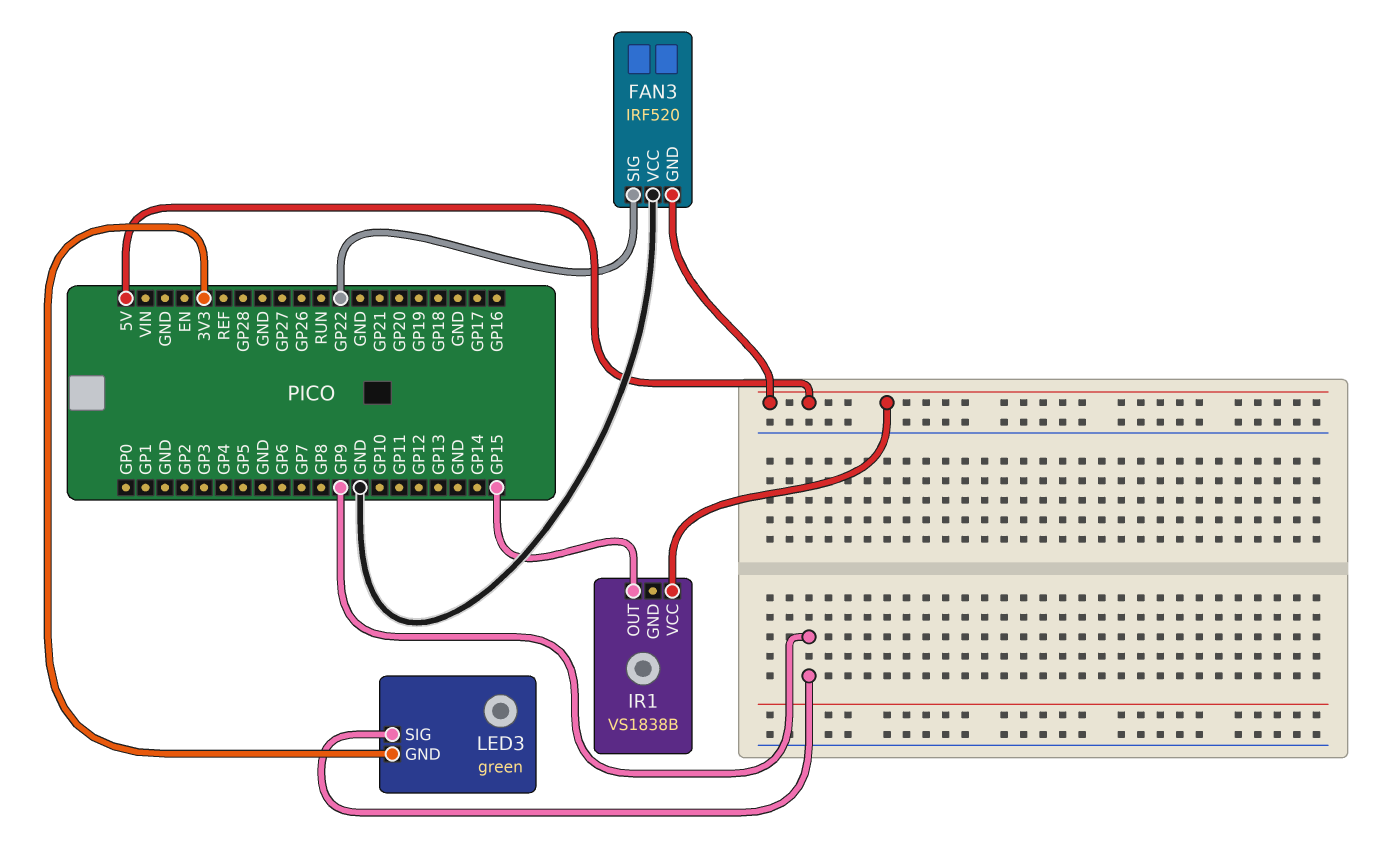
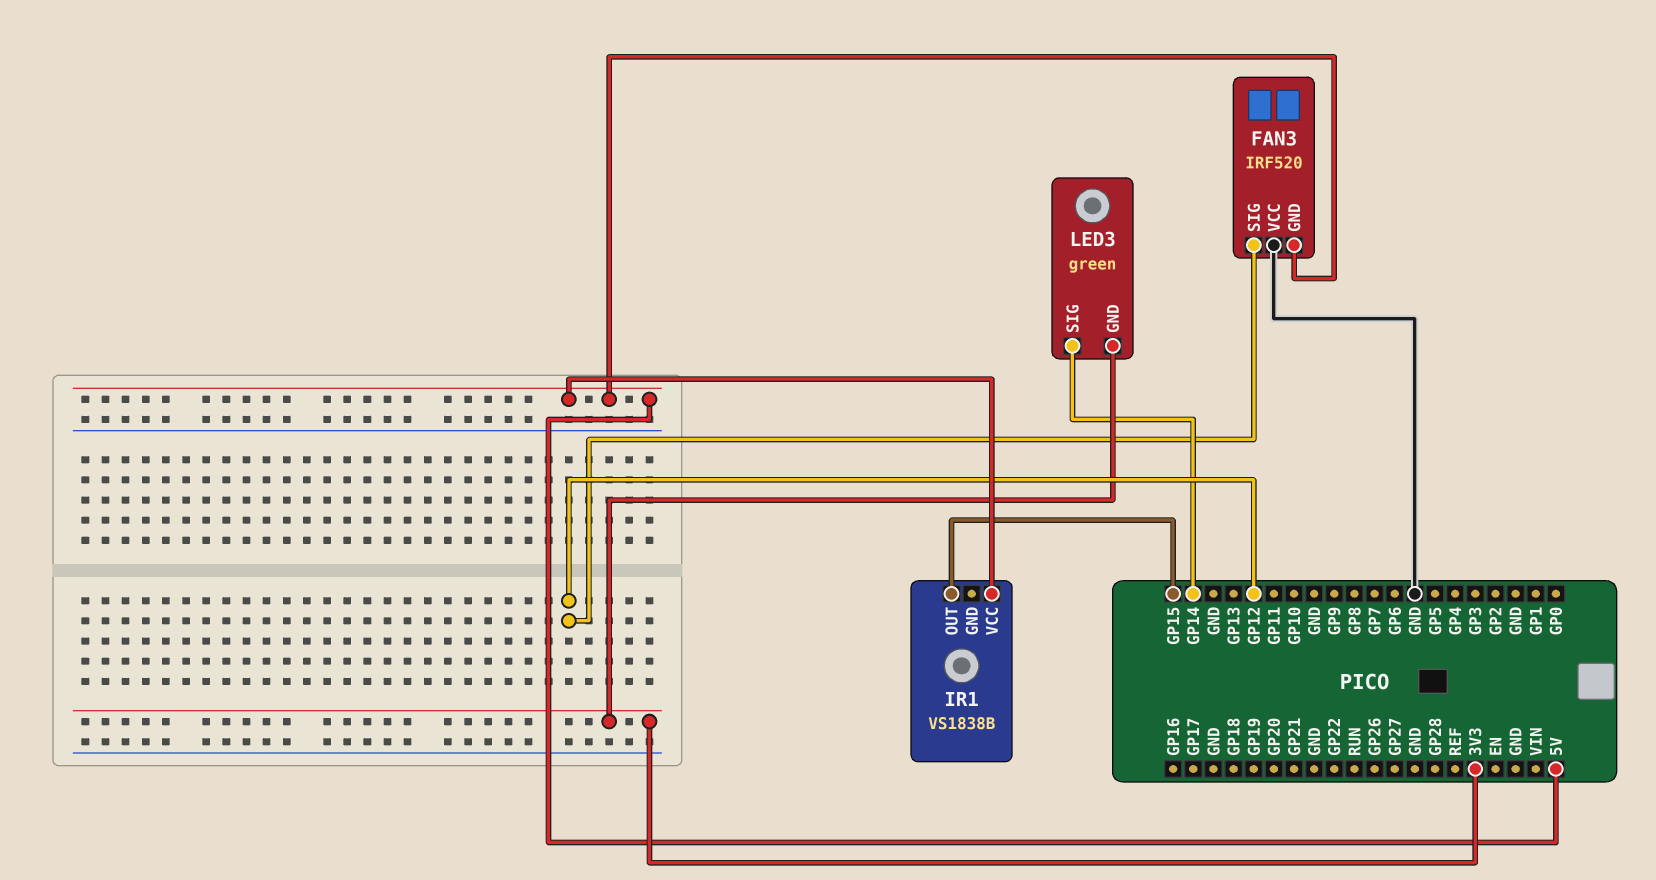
FAN3 pin SIG: GP22 -> GP12
LED3 pin SIG: GP9 -> GP14

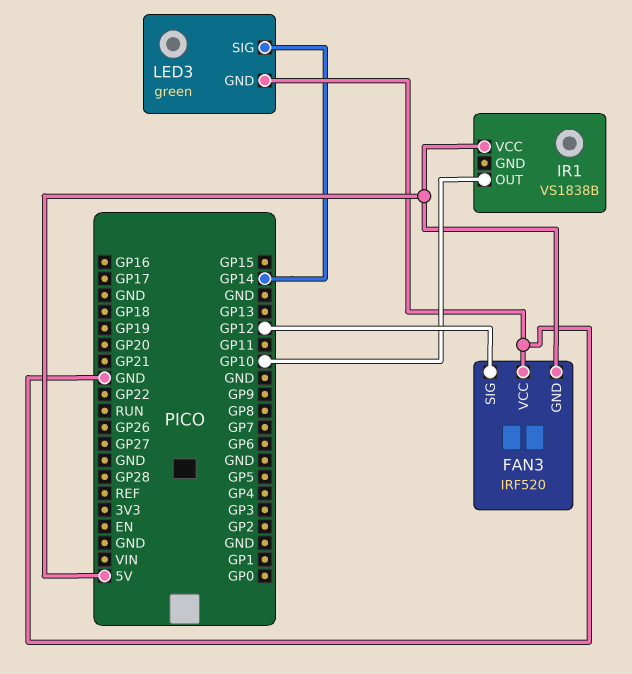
IR1 pin OUT: GP15 -> GP10
LED3 pin GND: 3V3 -> GND

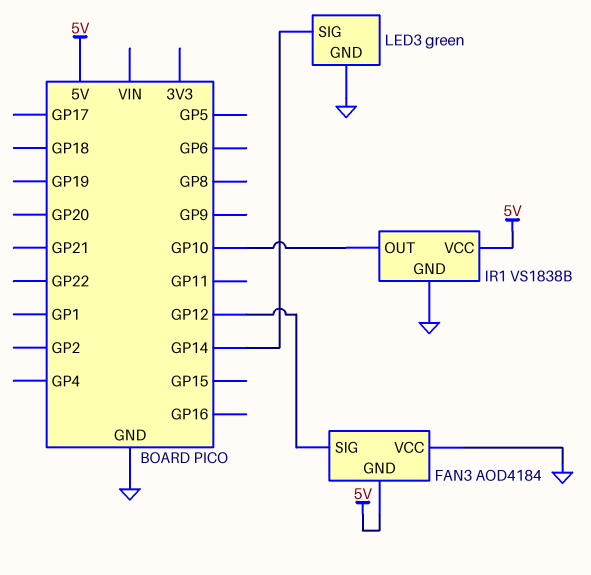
FAN3: IRF520 -> AOD4184
IR1 pin GND: none -> GND

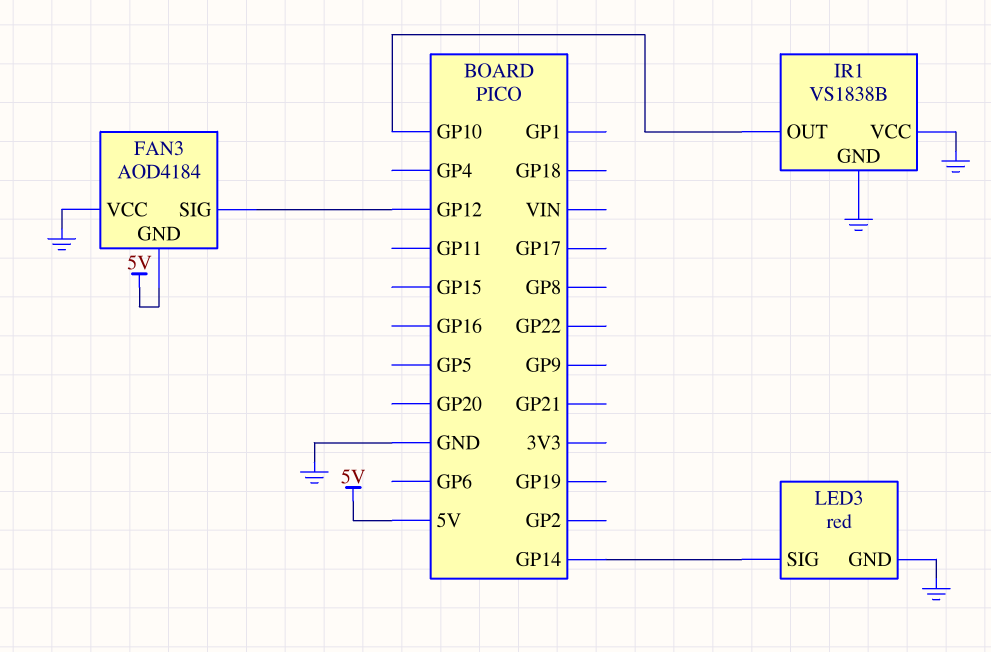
IR1 pin VCC: 5V -> GND
LED3: green -> red

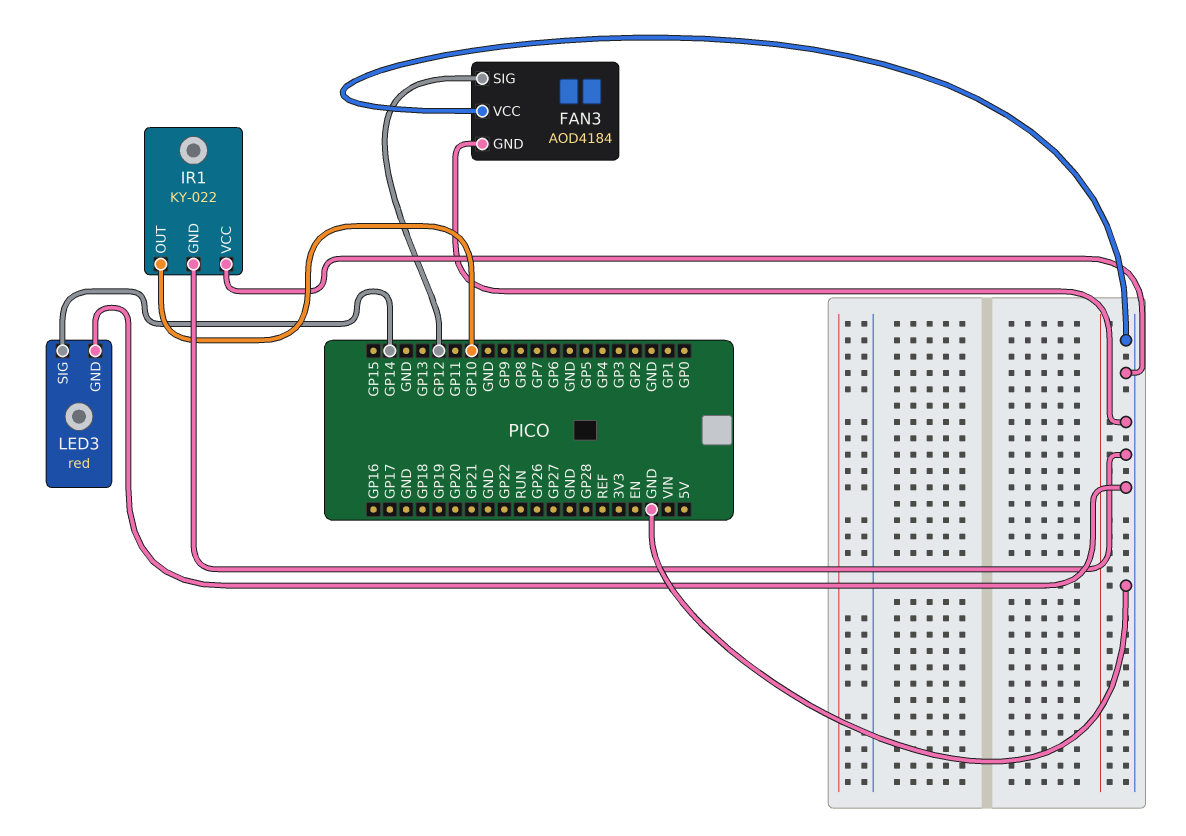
FAN3 pin GND: 5V -> GND
IR1: VS1838B -> KY-022

